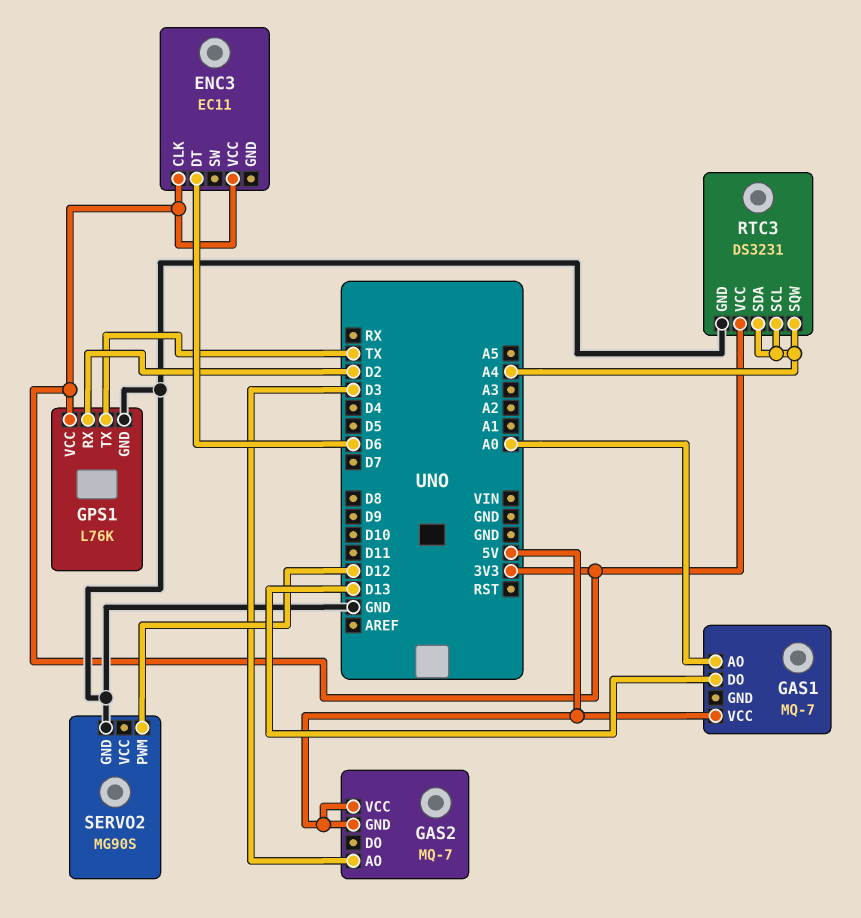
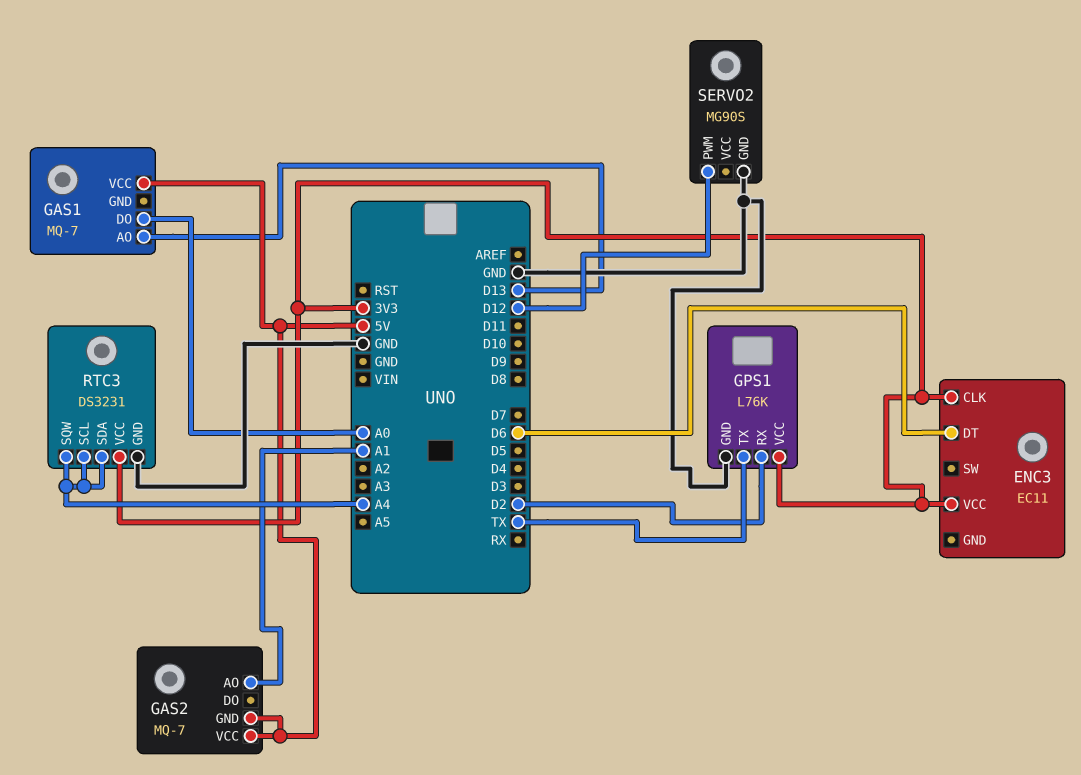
GAS1 pin AO: A0 -> D13
GAS1 pin DO: D13 -> A0
GAS2 pin AO: D3 -> A1

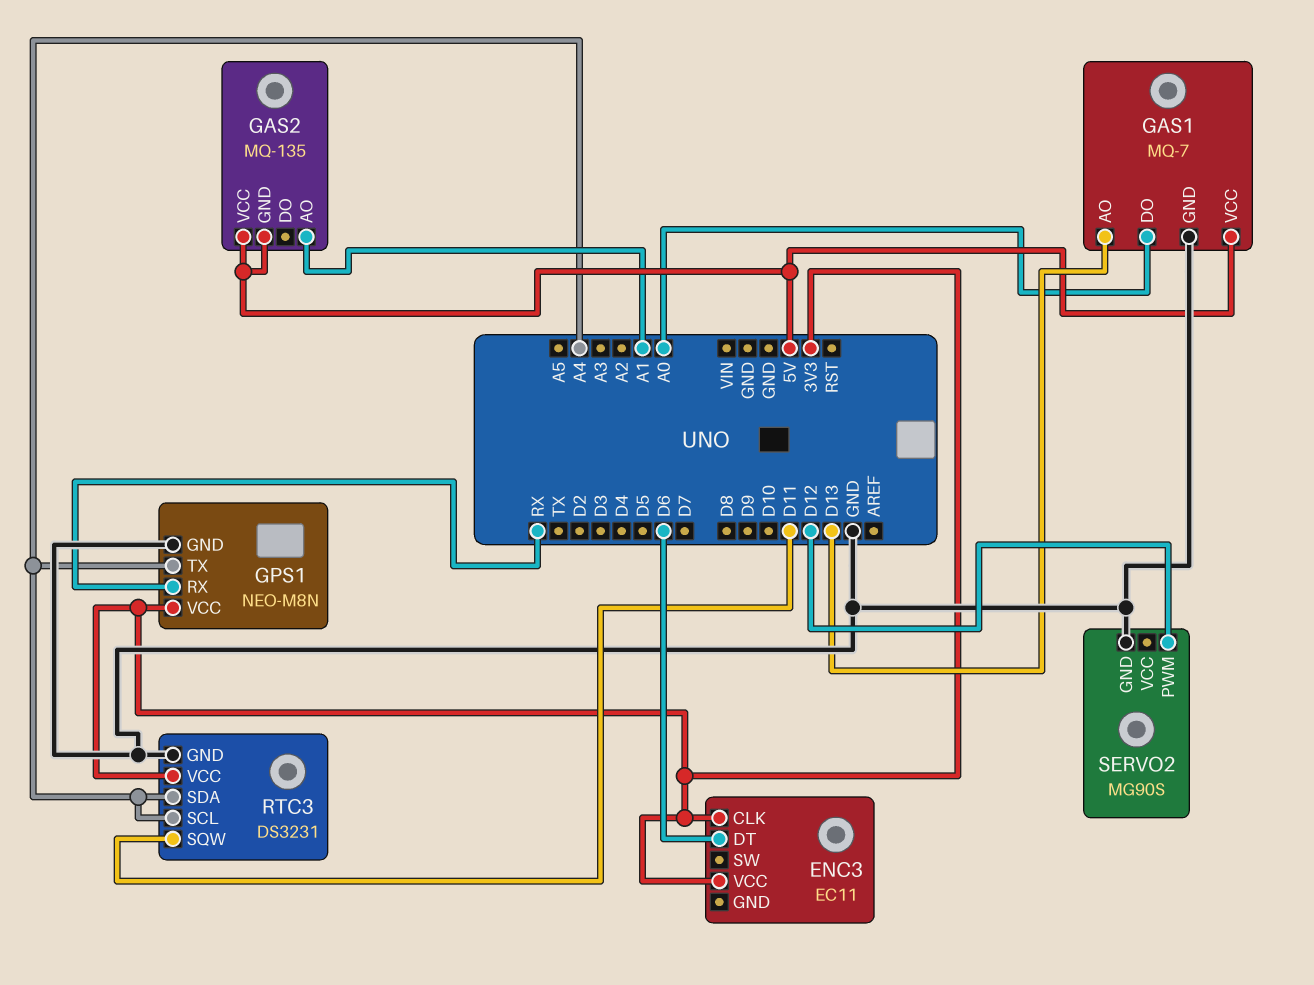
GAS1 pin GND: none -> GND
GAS2: MQ-7 -> MQ-135
GPS1: L76K -> NEO-M8N
GPS1 pin RX: D2 -> RX
GPS1 pin TX: TX -> A4
RTC3 pin SQW: A4 -> D11

